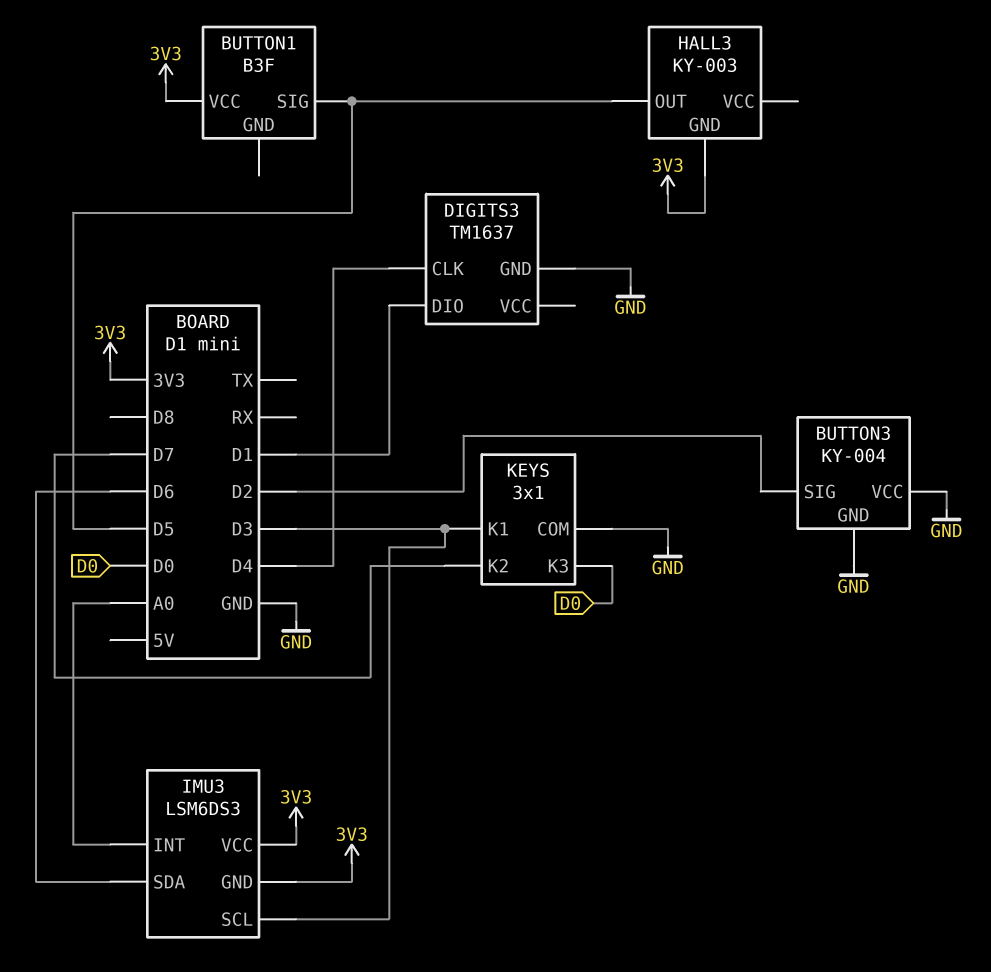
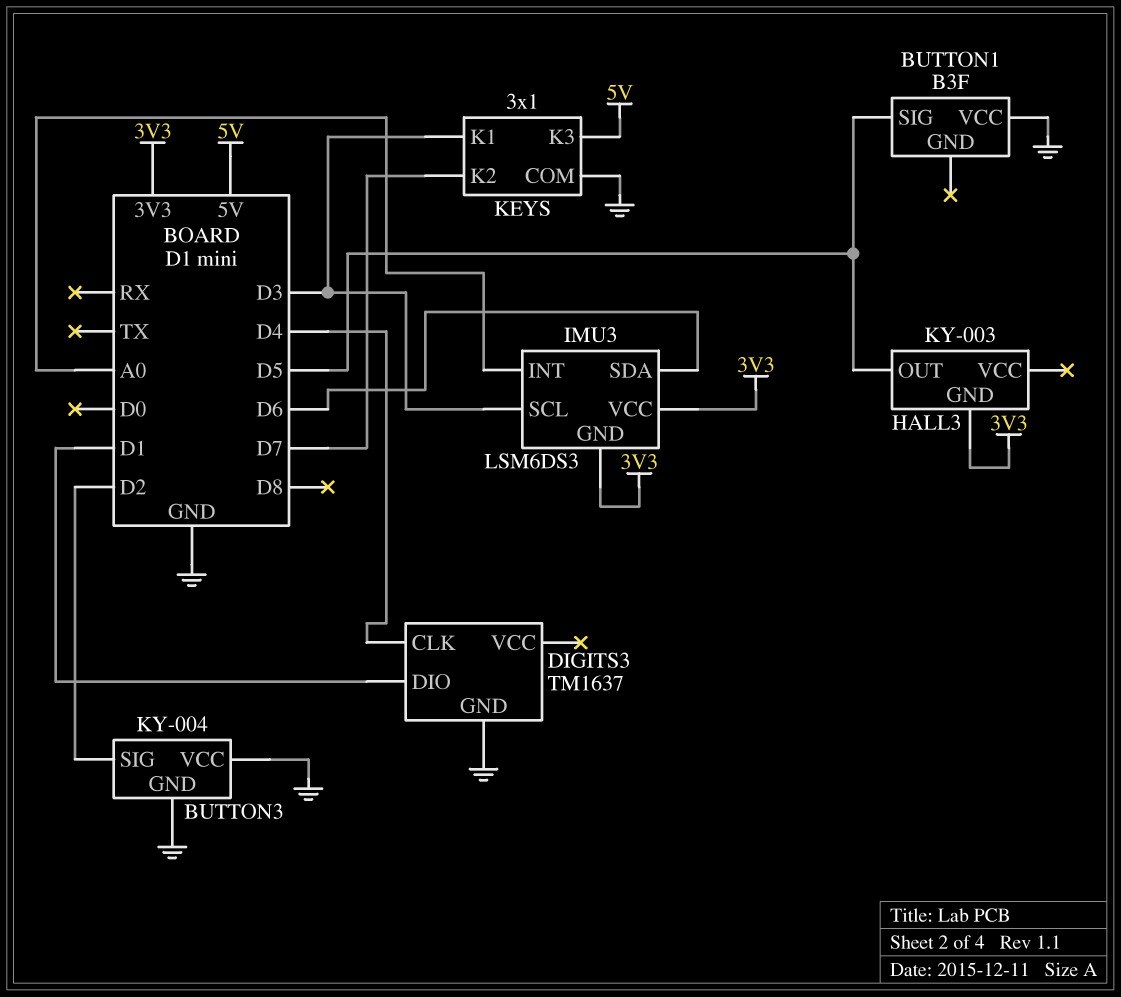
BUTTON1 pin VCC: 3V3 -> GND
KEYS pin K3: D0 -> 5V

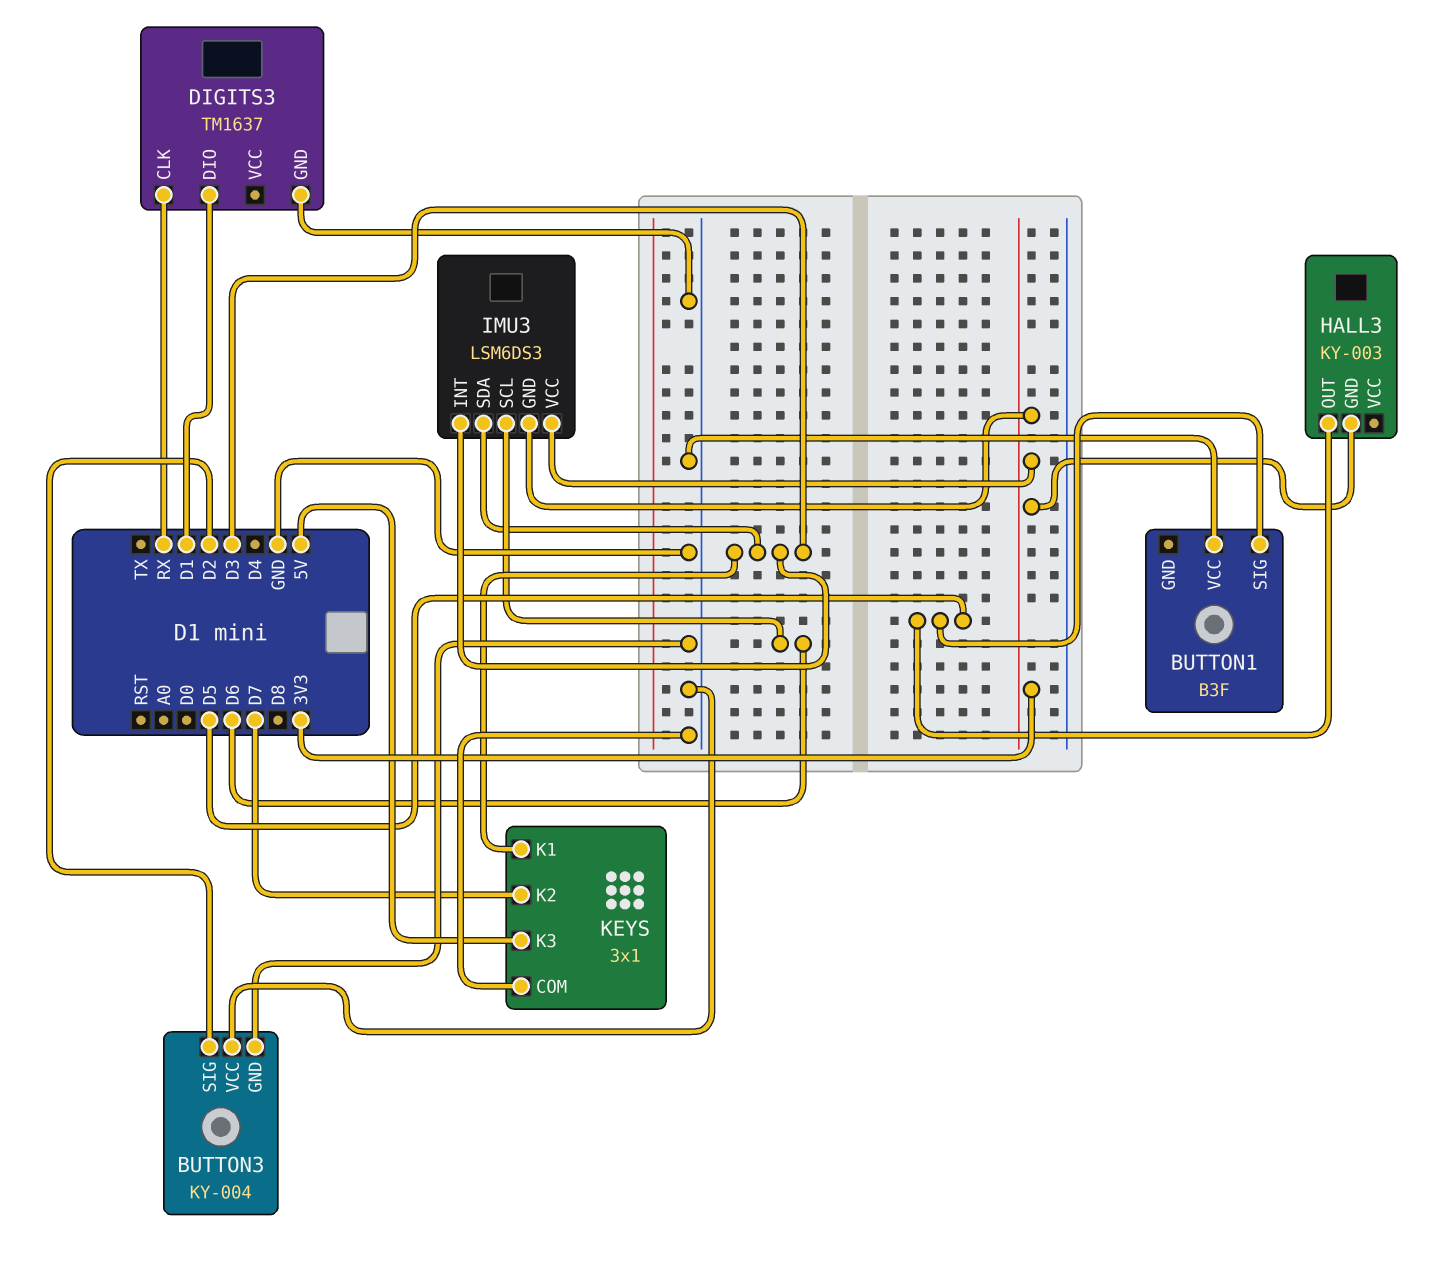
DIGITS3 pin CLK: D4 -> RX
IMU3 pin INT: A0 -> D3
IMU3 pin SCL: D3 -> D6
IMU3 pin SDA: D6 -> D3

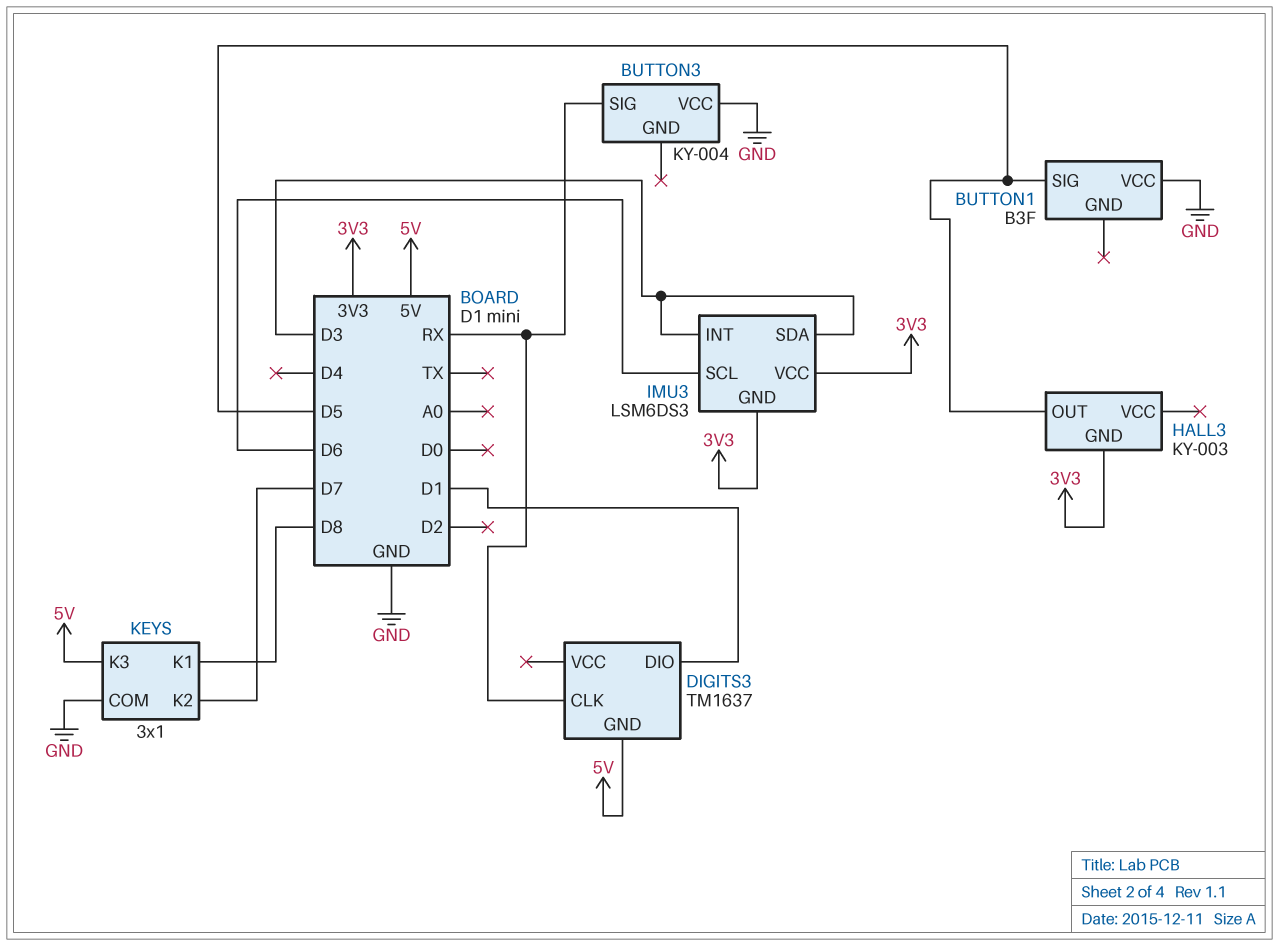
BUTTON3 pin GND: GND -> none
BUTTON3 pin SIG: D2 -> RX
DIGITS3 pin GND: GND -> 5V
KEYS pin K1: D3 -> D8

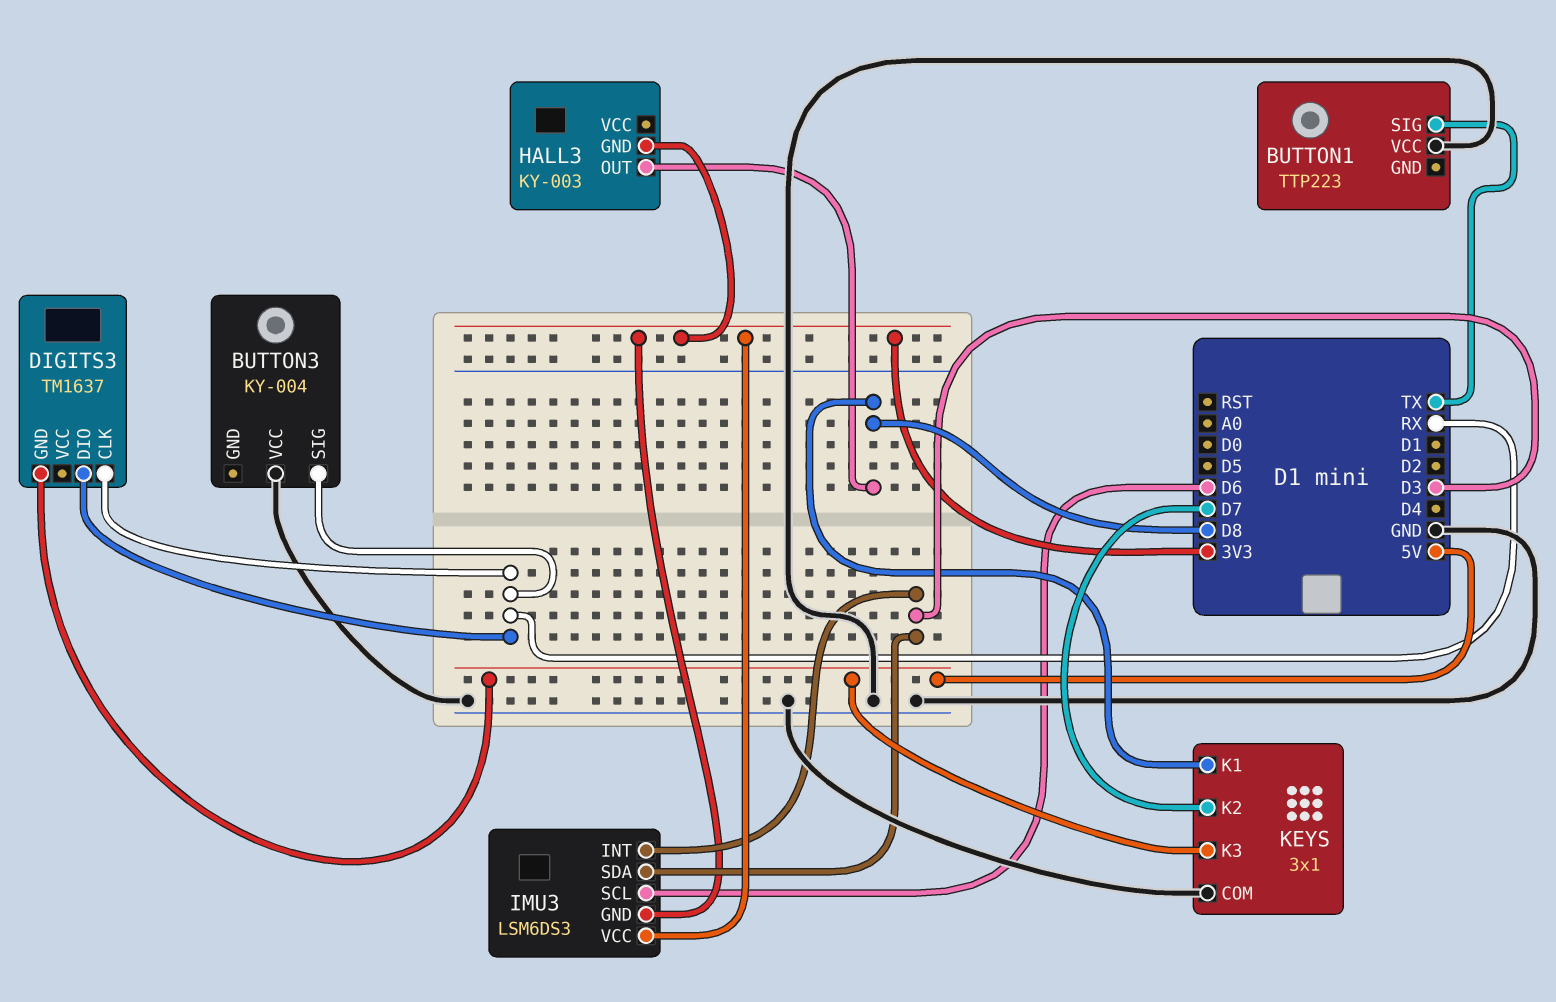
BUTTON1: B3F -> TTP223
BUTTON1 pin SIG: D5 -> TX
DIGITS3 pin DIO: D1 -> RX
HALL3 pin OUT: D5 -> D8

